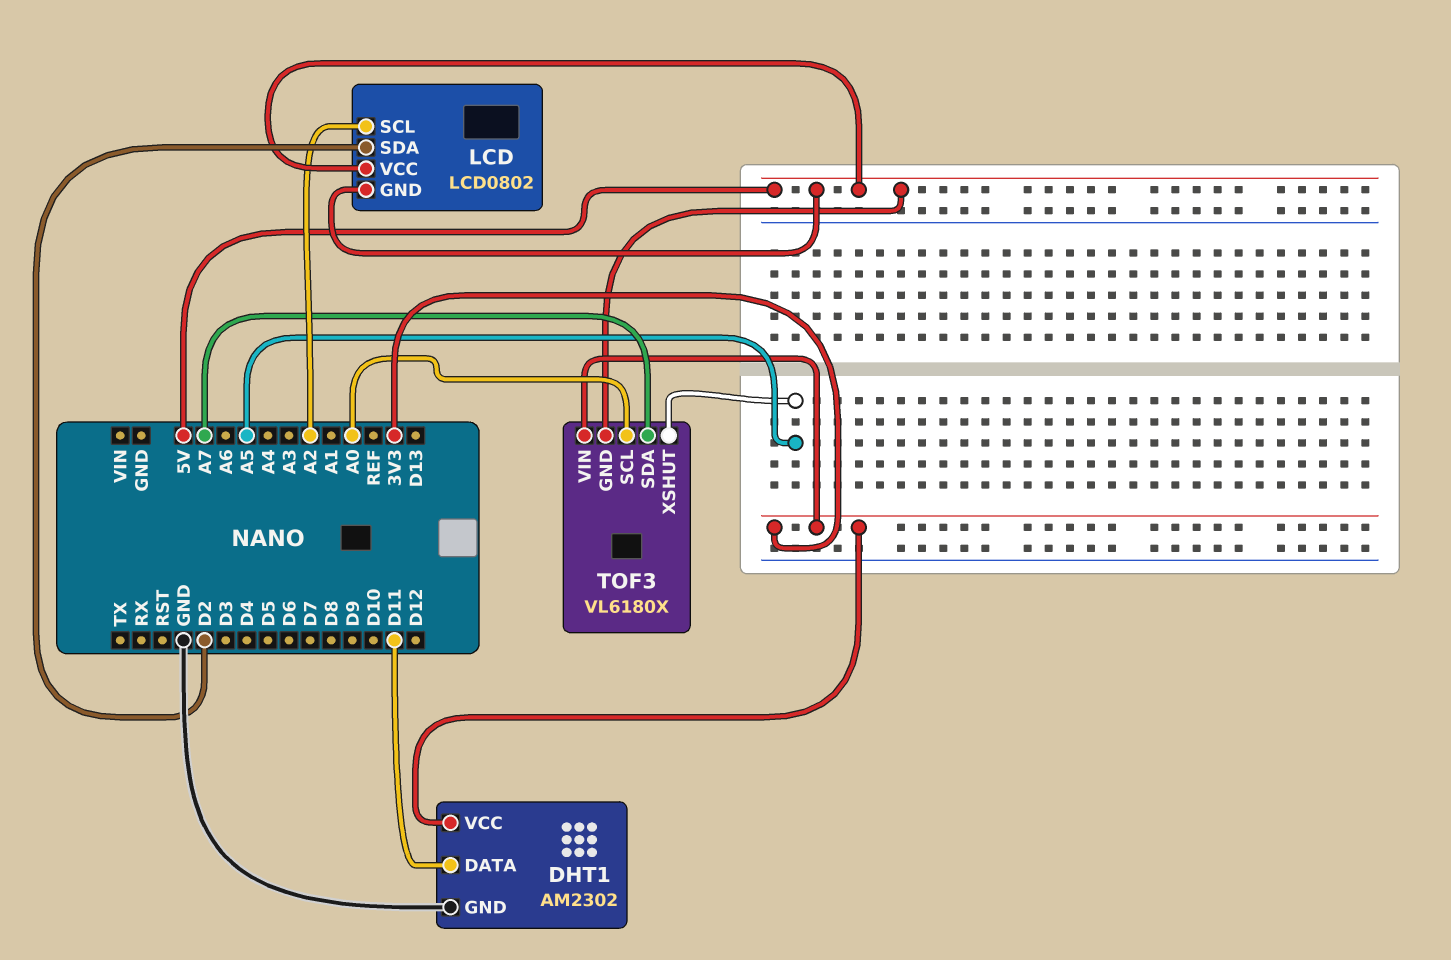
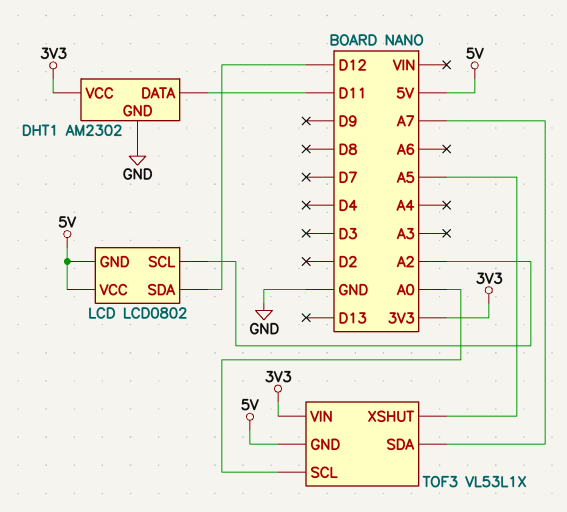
LCD pin SDA: D2 -> D12
TOF3: VL6180X -> VL53L1X

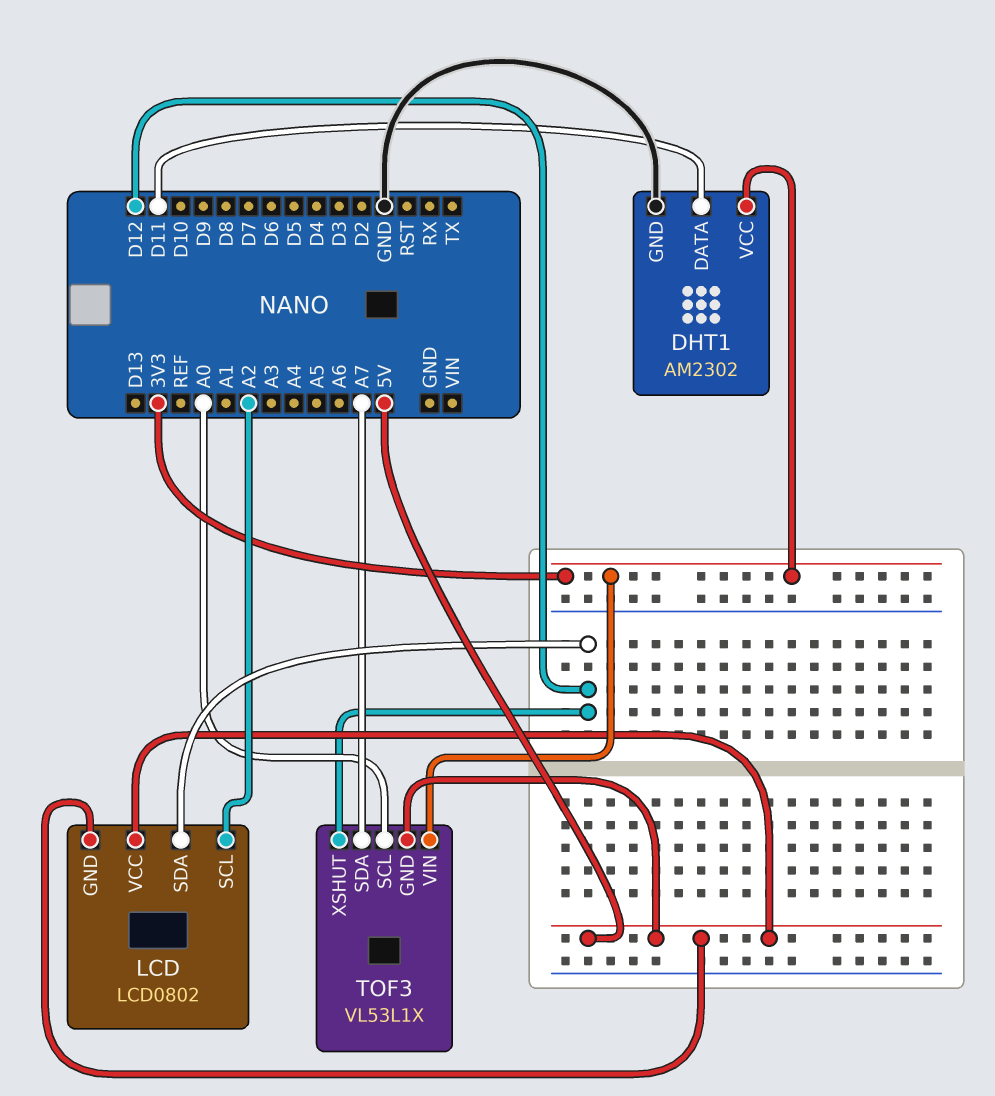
TOF3 pin XSHUT: A5 -> D12

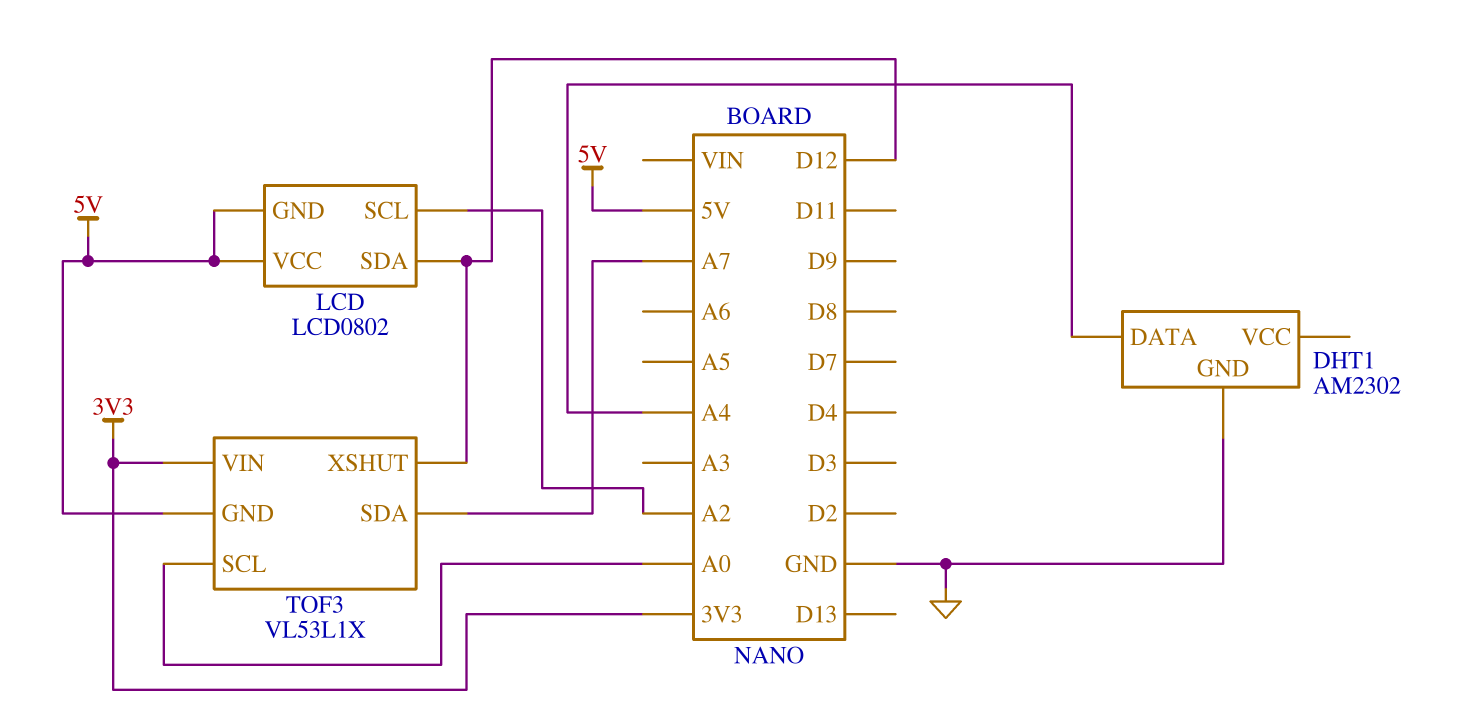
DHT1 pin DATA: D11 -> A4
DHT1 pin VCC: 3V3 -> none

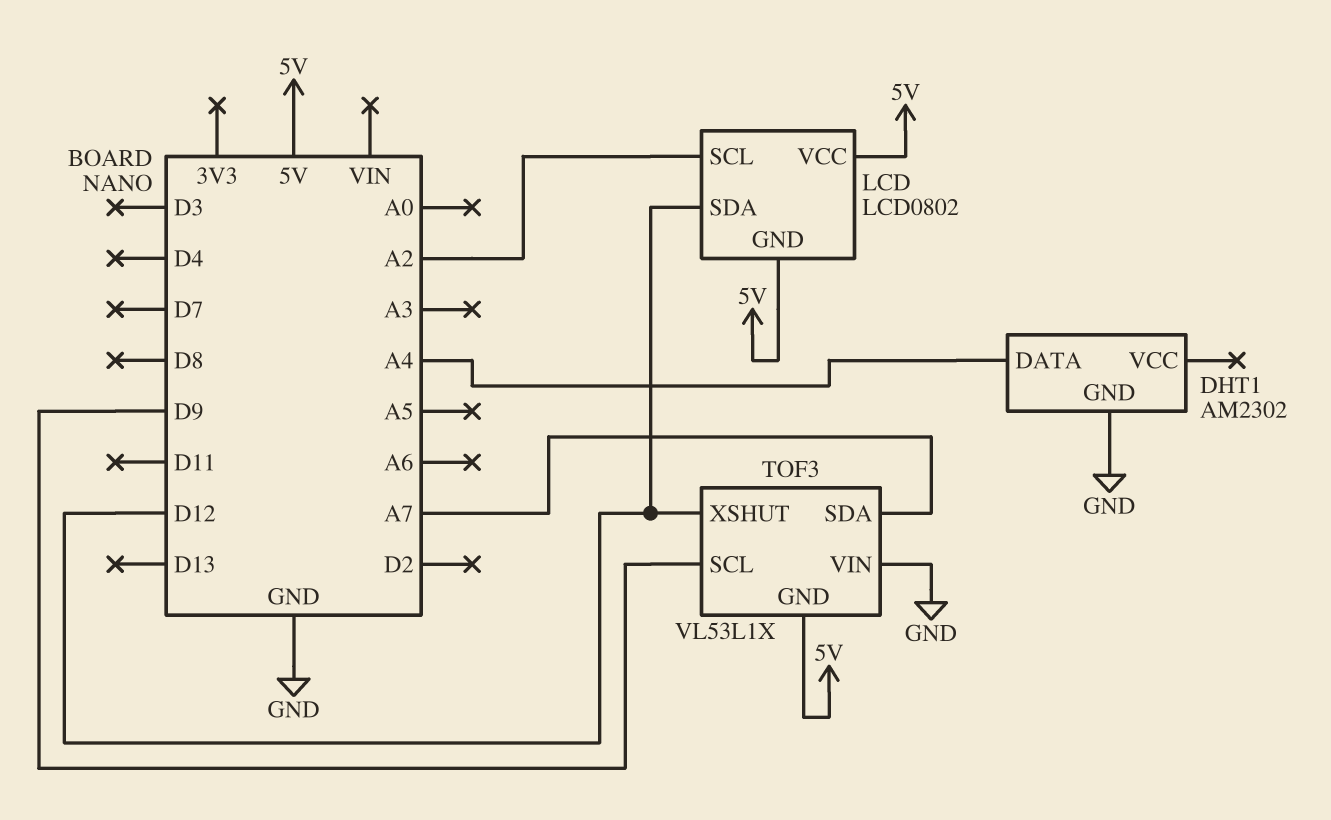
TOF3 pin SCL: A0 -> D9
TOF3 pin VIN: 3V3 -> GND

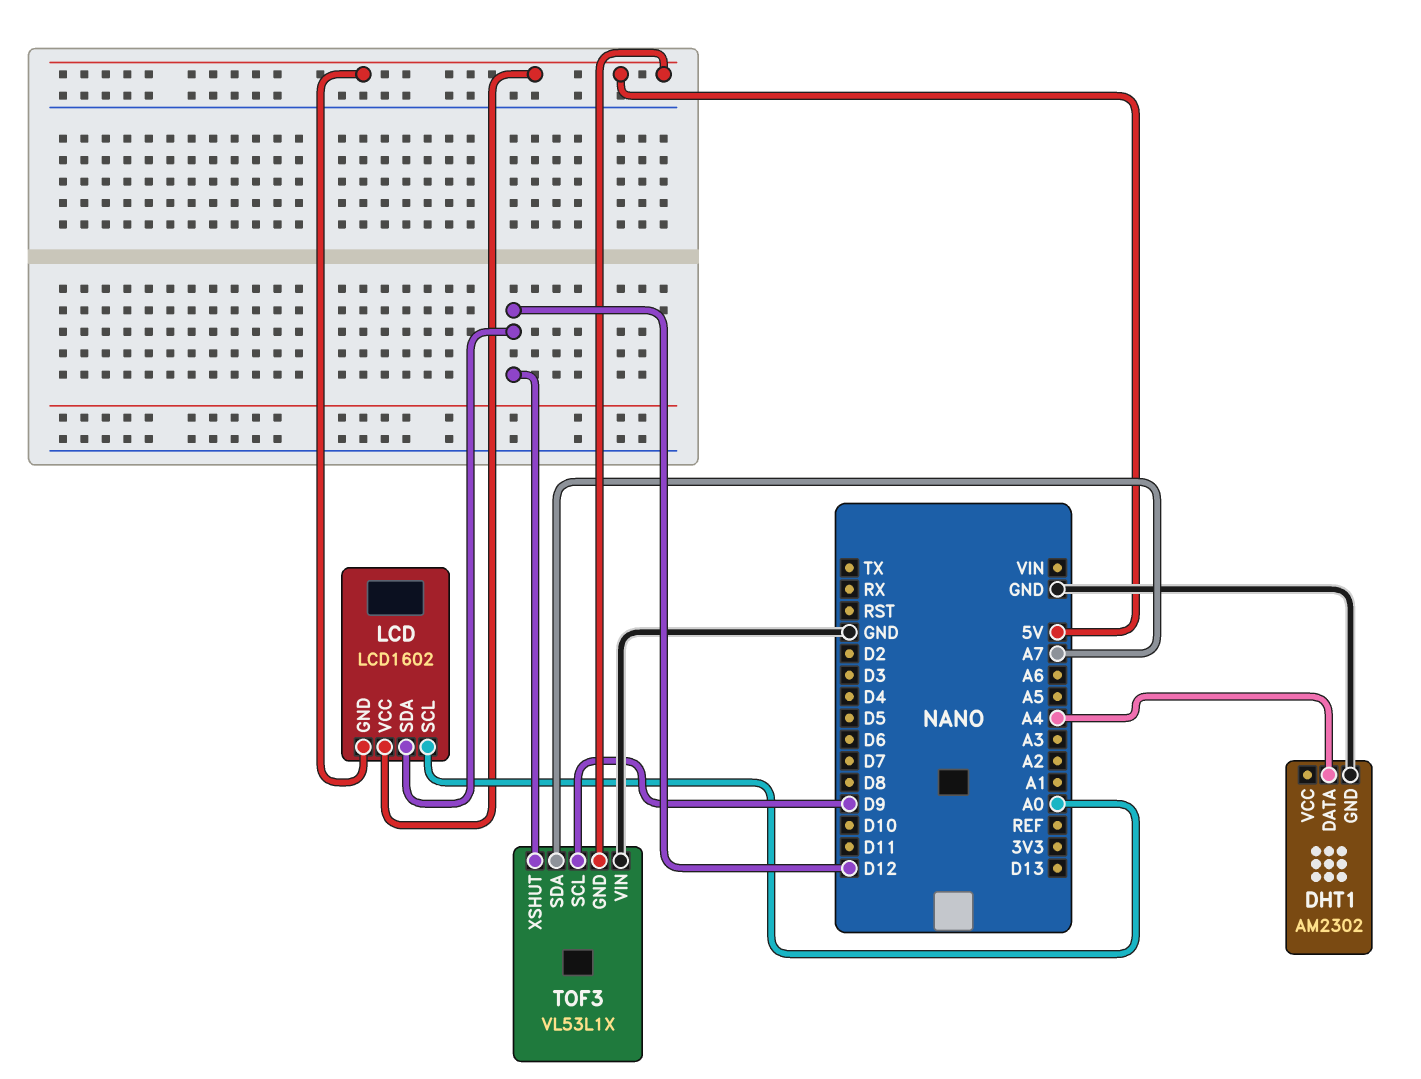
LCD: LCD0802 -> LCD1602
LCD pin SCL: A2 -> A0

